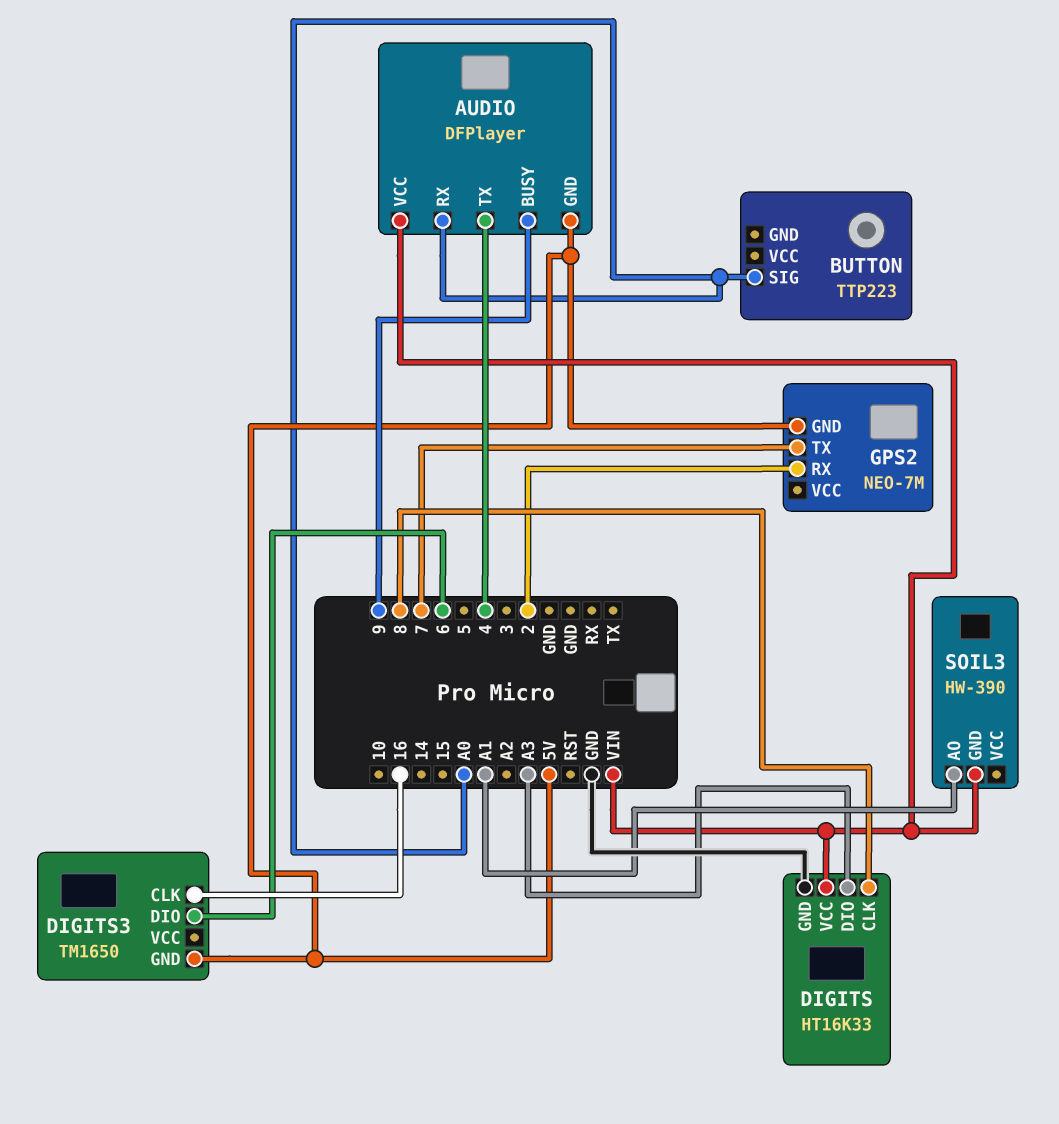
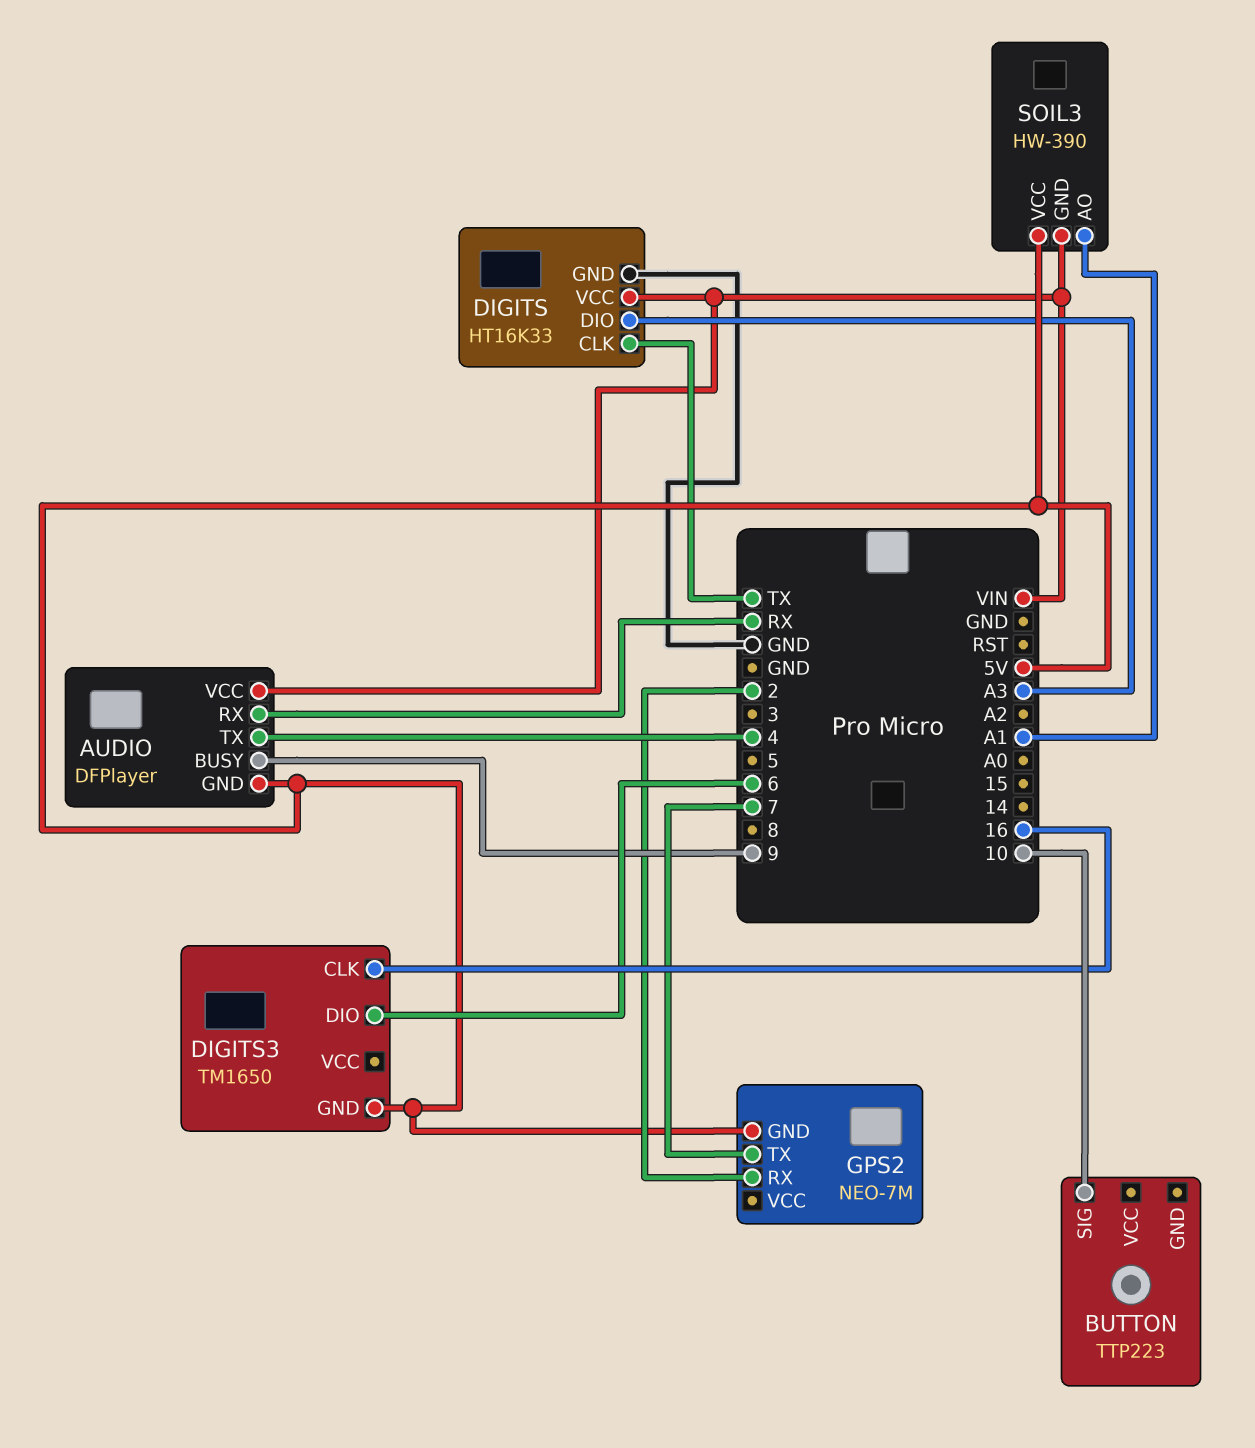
AUDIO pin RX: A0 -> RX
BUTTON pin SIG: A0 -> 10
DIGITS pin CLK: 8 -> TX
SOIL3 pin VCC: none -> 5V

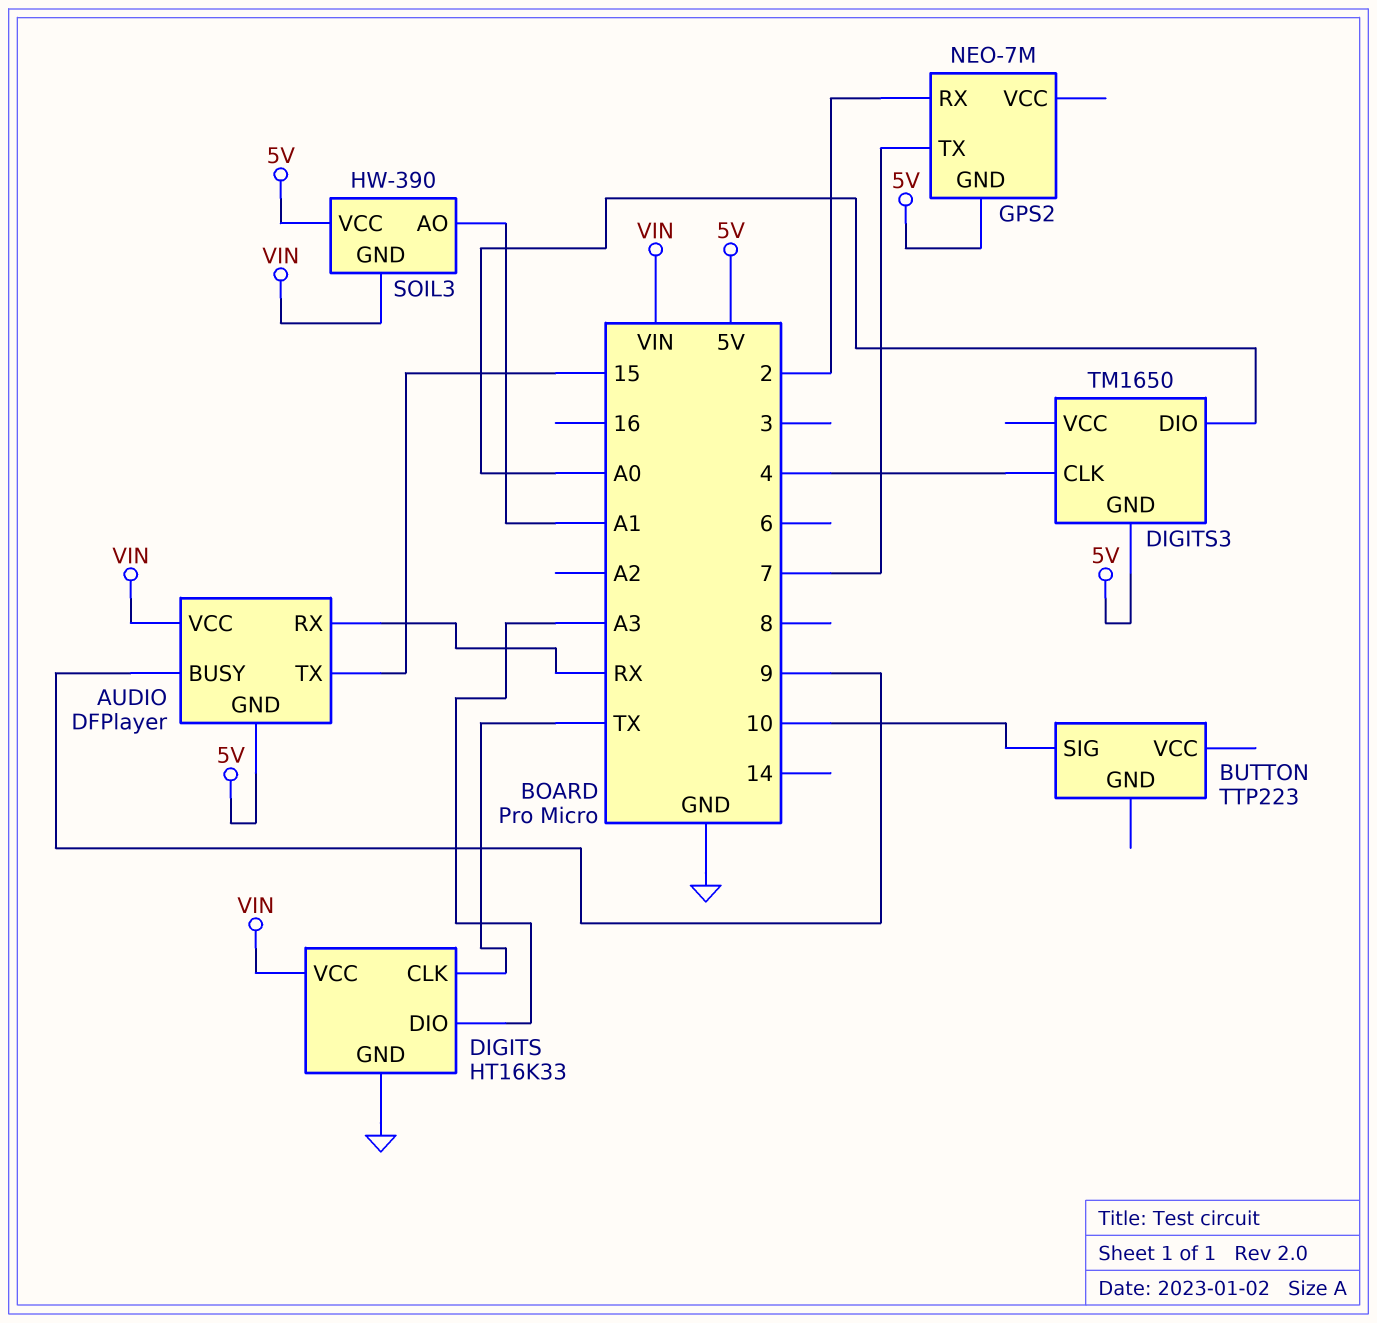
AUDIO pin TX: 4 -> 15
DIGITS3 pin CLK: 16 -> 4
DIGITS3 pin DIO: 6 -> A0

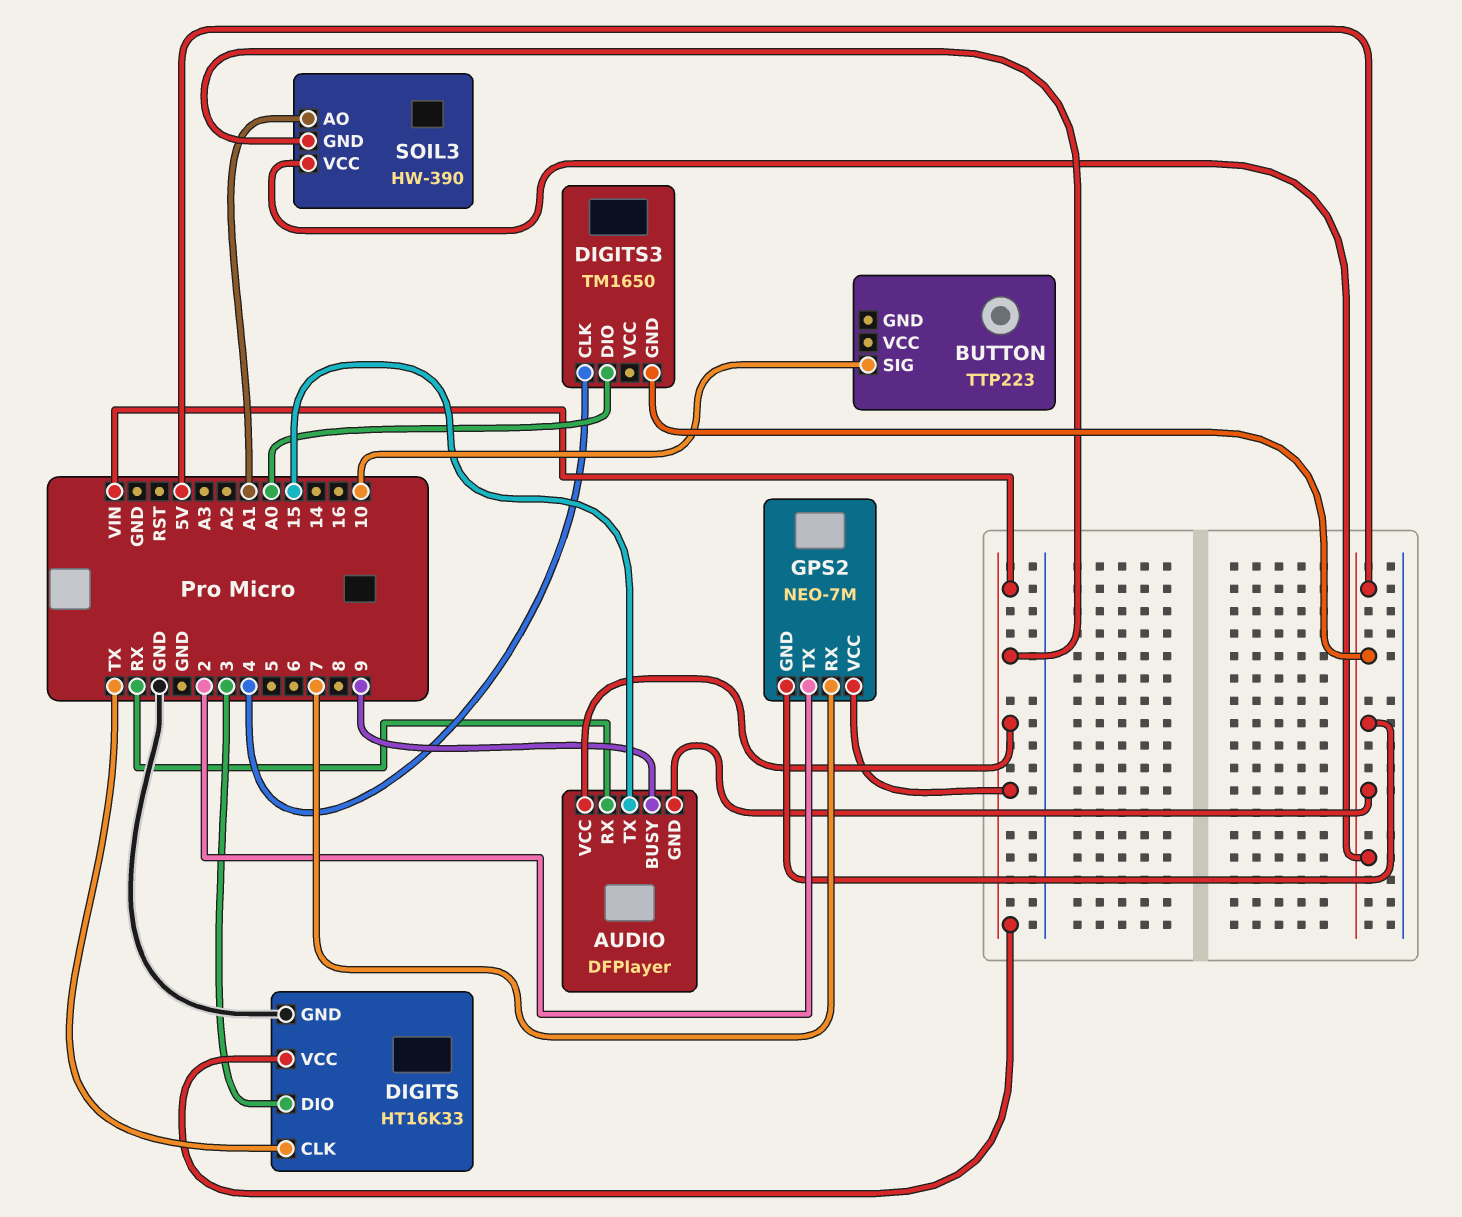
DIGITS pin DIO: A3 -> 3
GPS2 pin RX: 2 -> 7
GPS2 pin TX: 7 -> 2
GPS2 pin VCC: none -> VIN

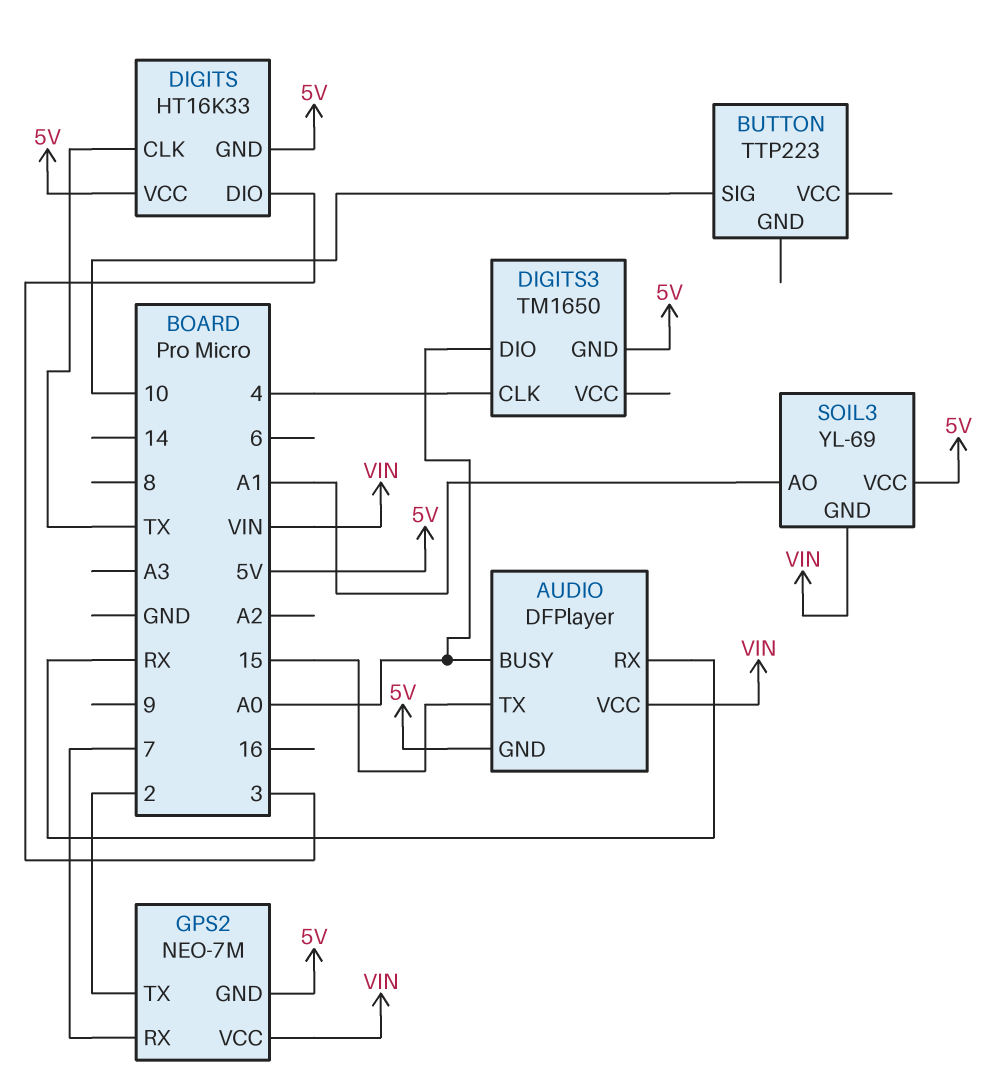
AUDIO pin BUSY: 9 -> A0
DIGITS pin GND: GND -> 5V
DIGITS pin VCC: VIN -> 5V
SOIL3: HW-390 -> YL-69

